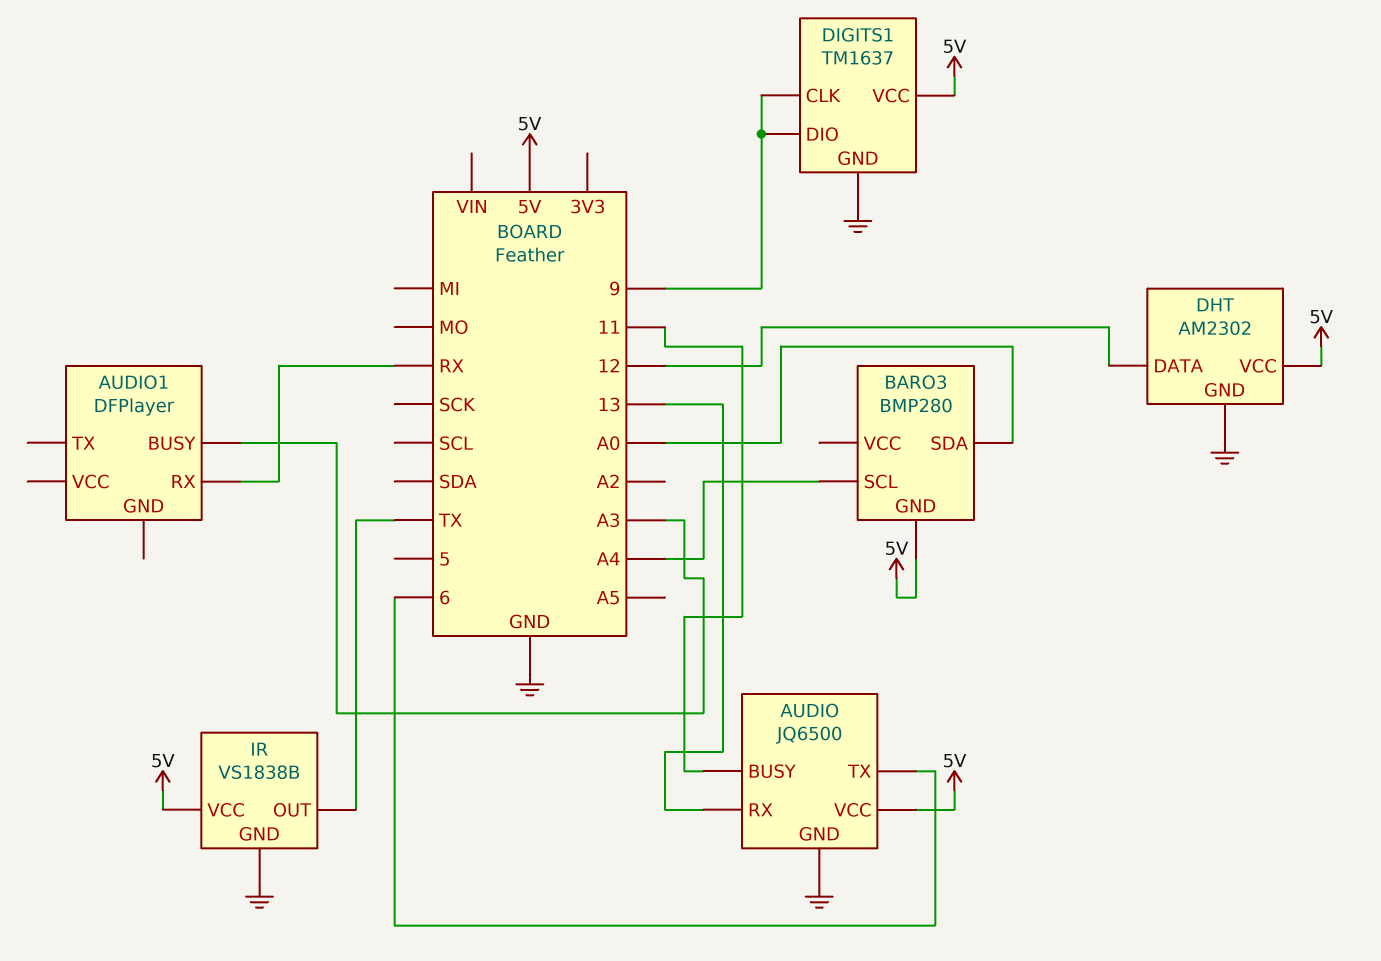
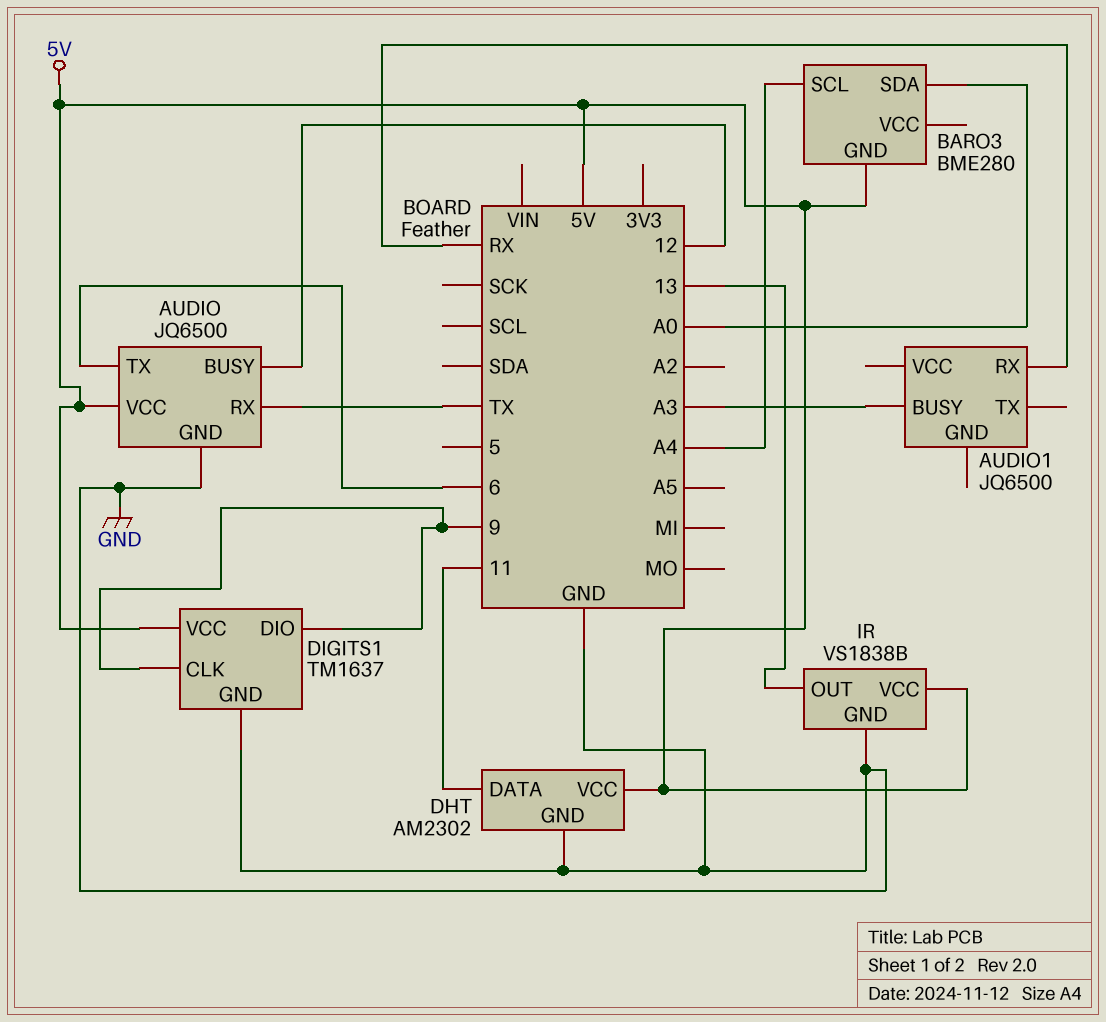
AUDIO pin BUSY: 11 -> 12
AUDIO pin RX: 13 -> TX
AUDIO1: DFPlayer -> JQ6500
BARO3: BMP280 -> BME280
DHT pin DATA: 12 -> 11
IR pin OUT: TX -> 13

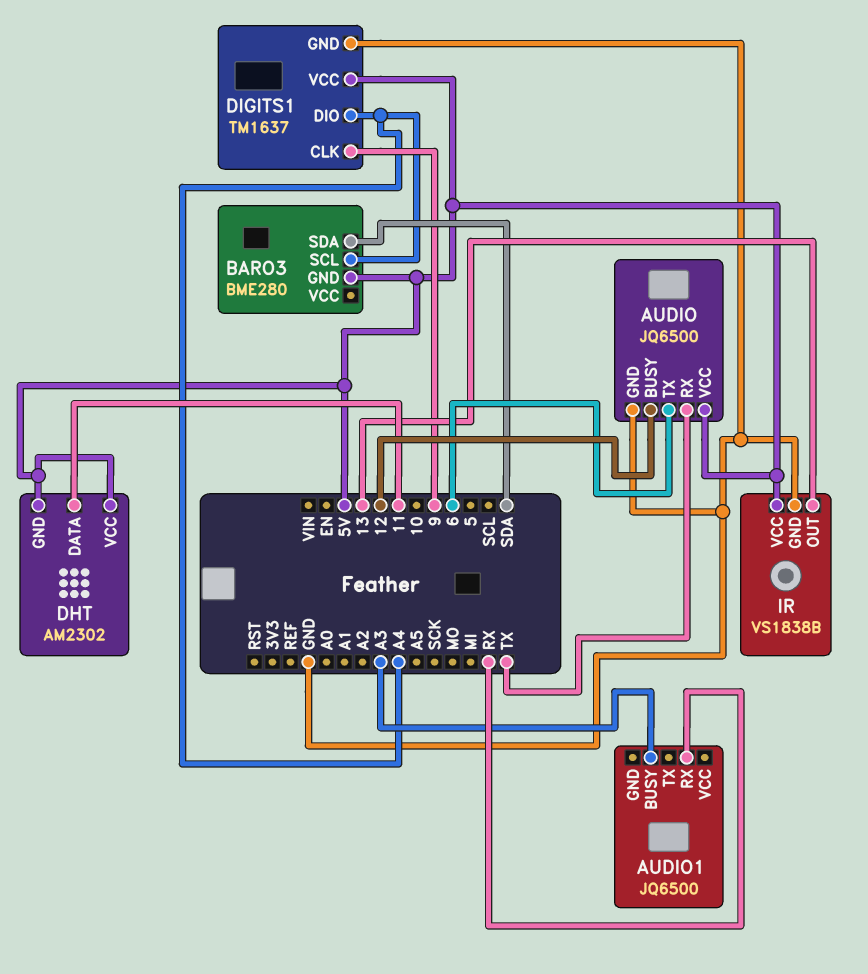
BARO3 pin SDA: A0 -> SDA
DHT pin GND: GND -> 5V
DIGITS1 pin DIO: 9 -> A4

